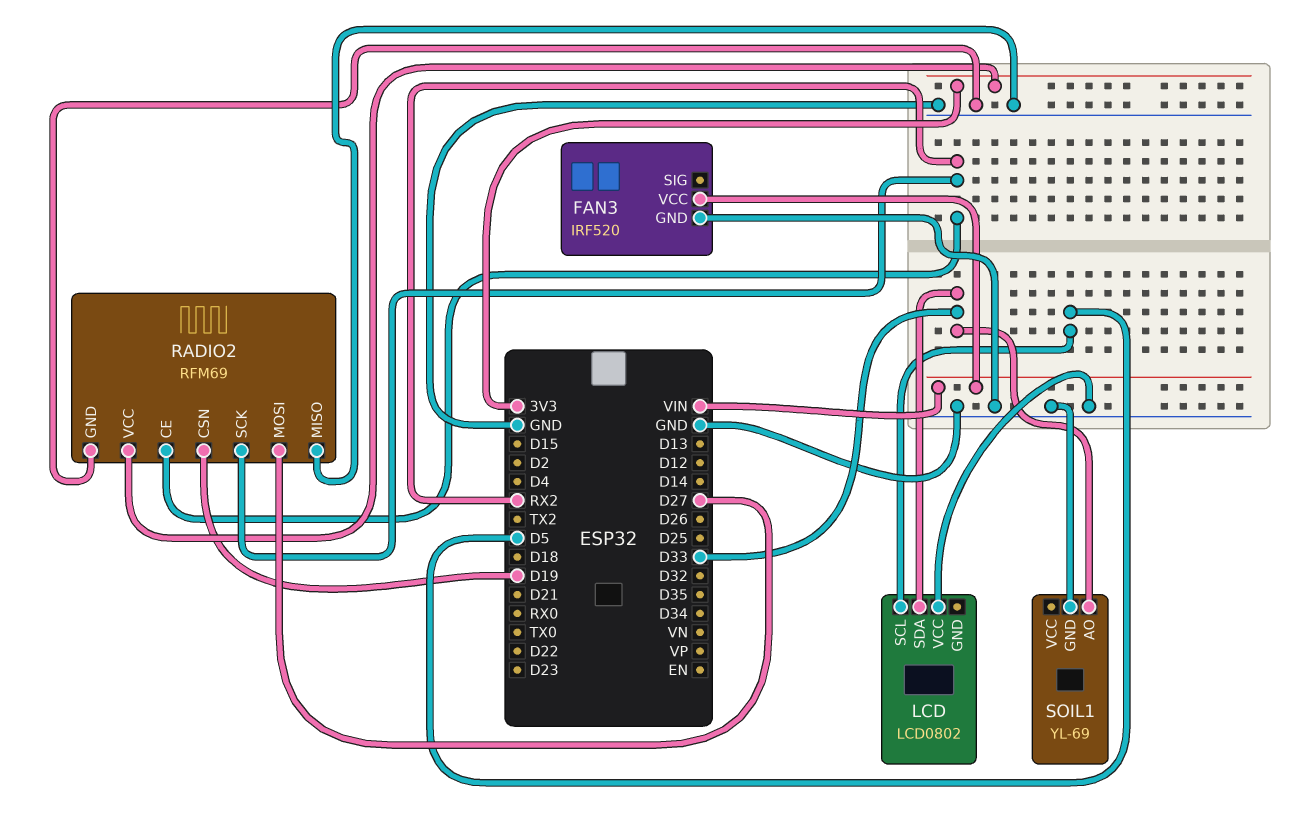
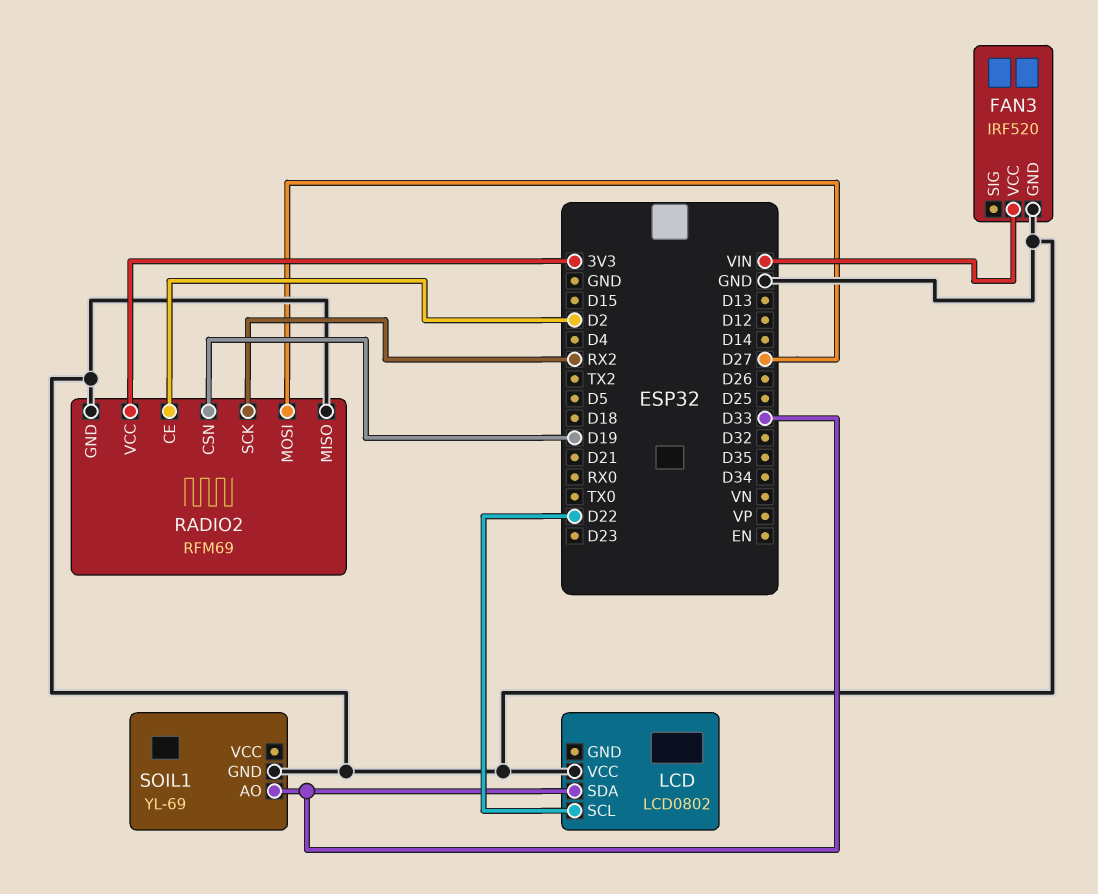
LCD pin SCL: D5 -> D22
RADIO2 pin CE: RX2 -> D2

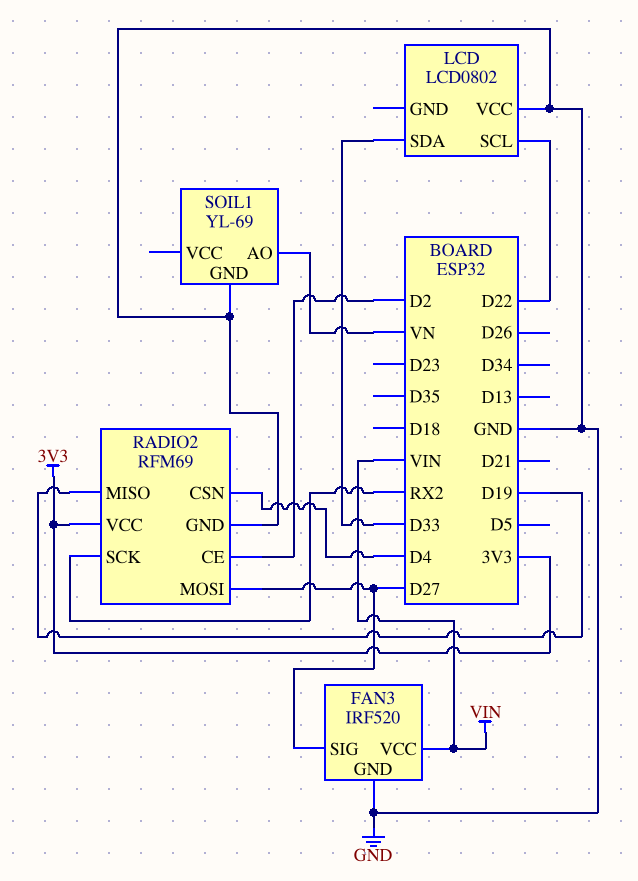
FAN3 pin SIG: none -> D27
RADIO2 pin CSN: D19 -> D4
RADIO2 pin MISO: GND -> D19
SOIL1 pin AO: D33 -> VN

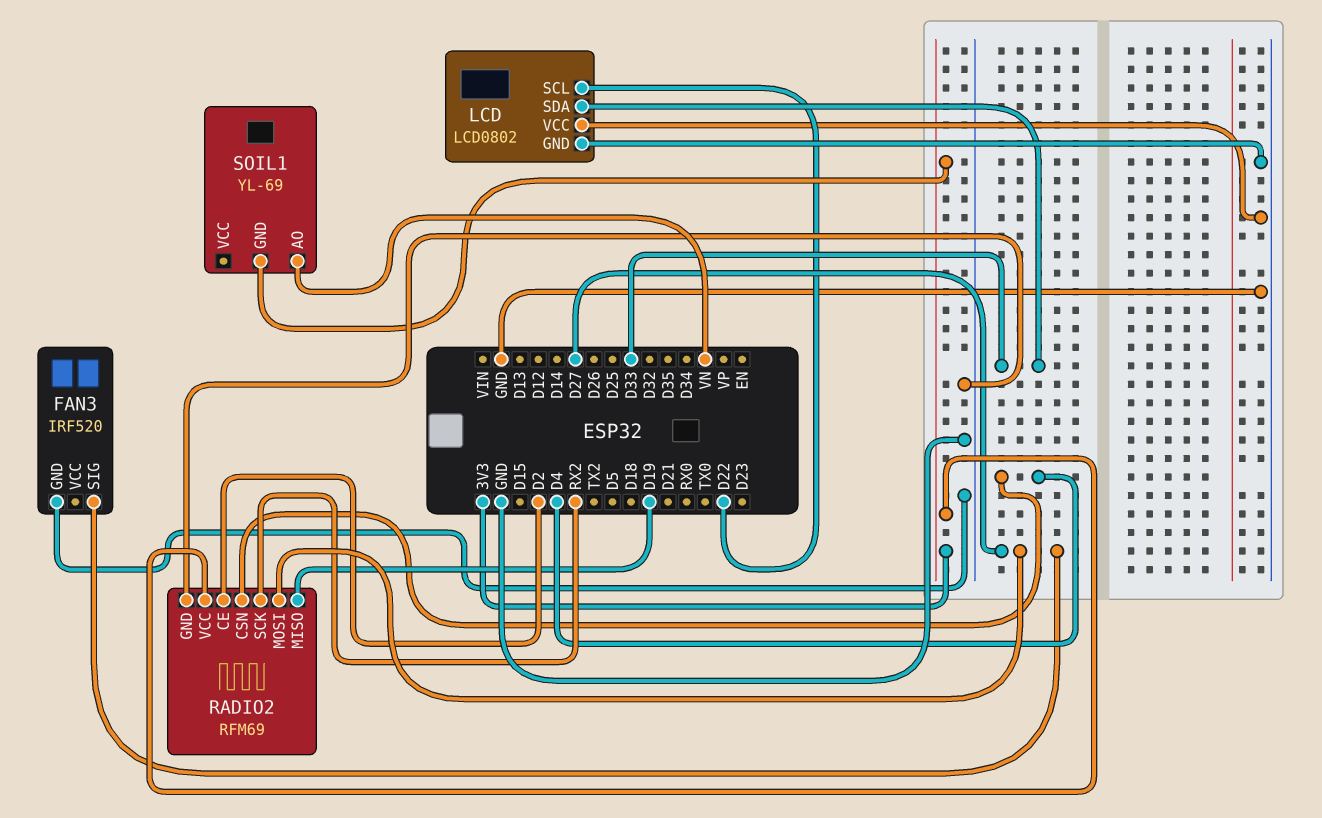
FAN3 pin VCC: VIN -> none
LCD pin GND: none -> GND
SOIL1 pin GND: GND -> 3V3

